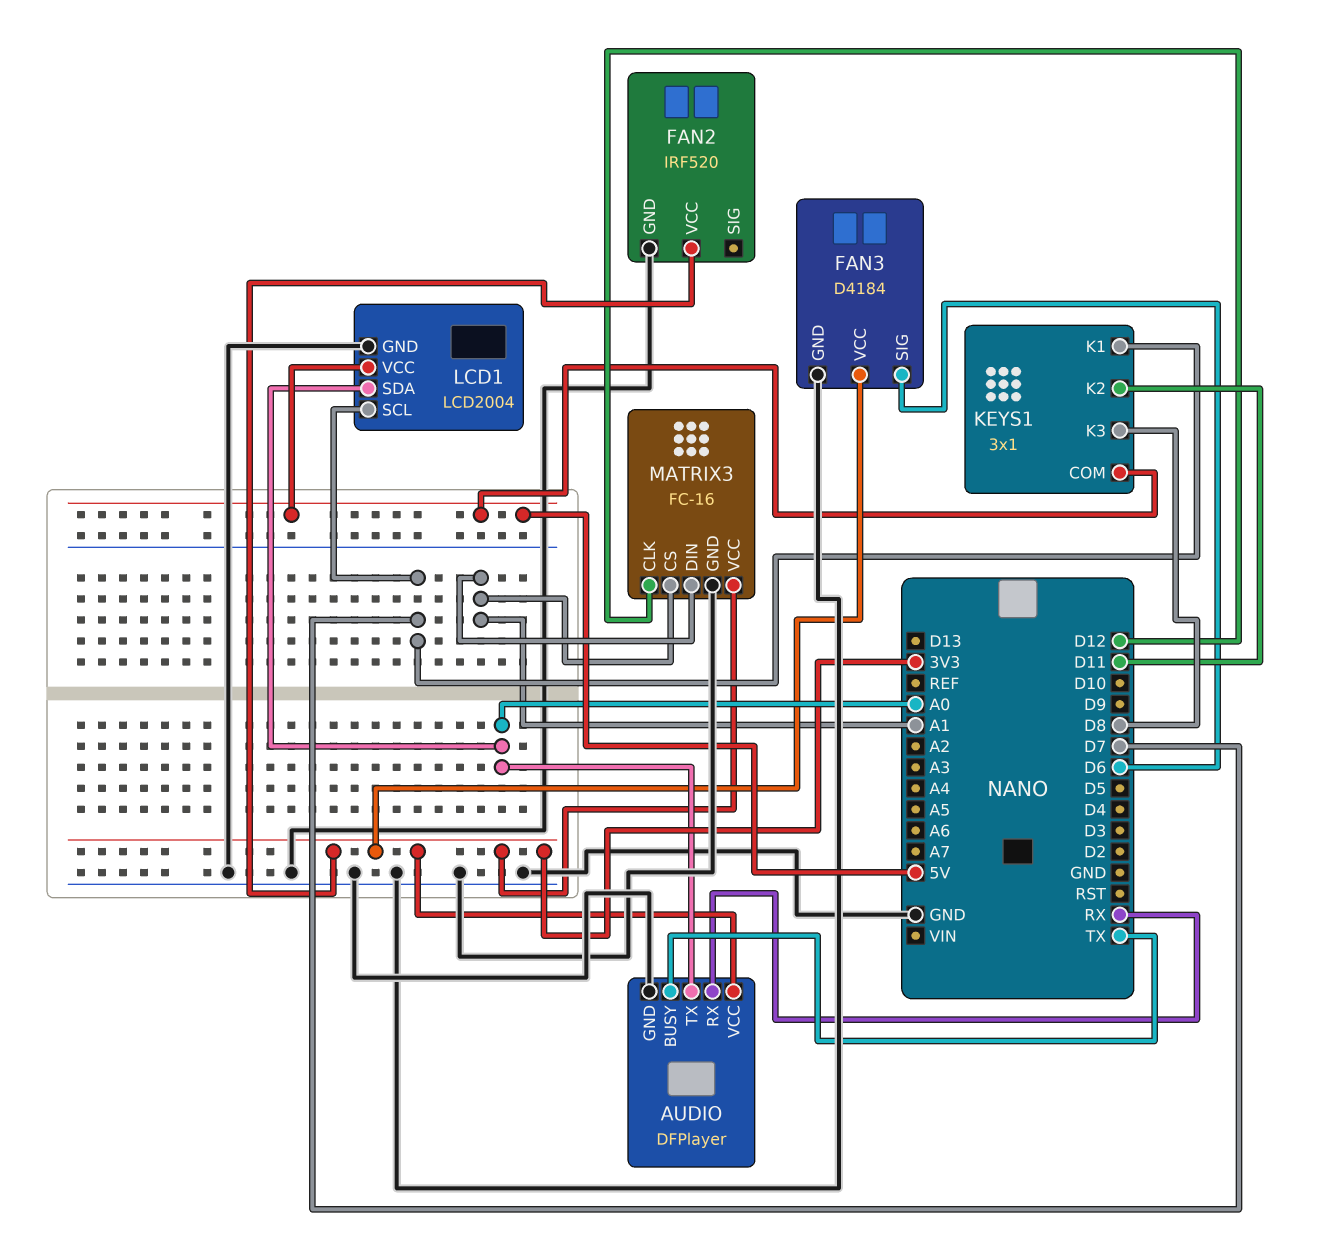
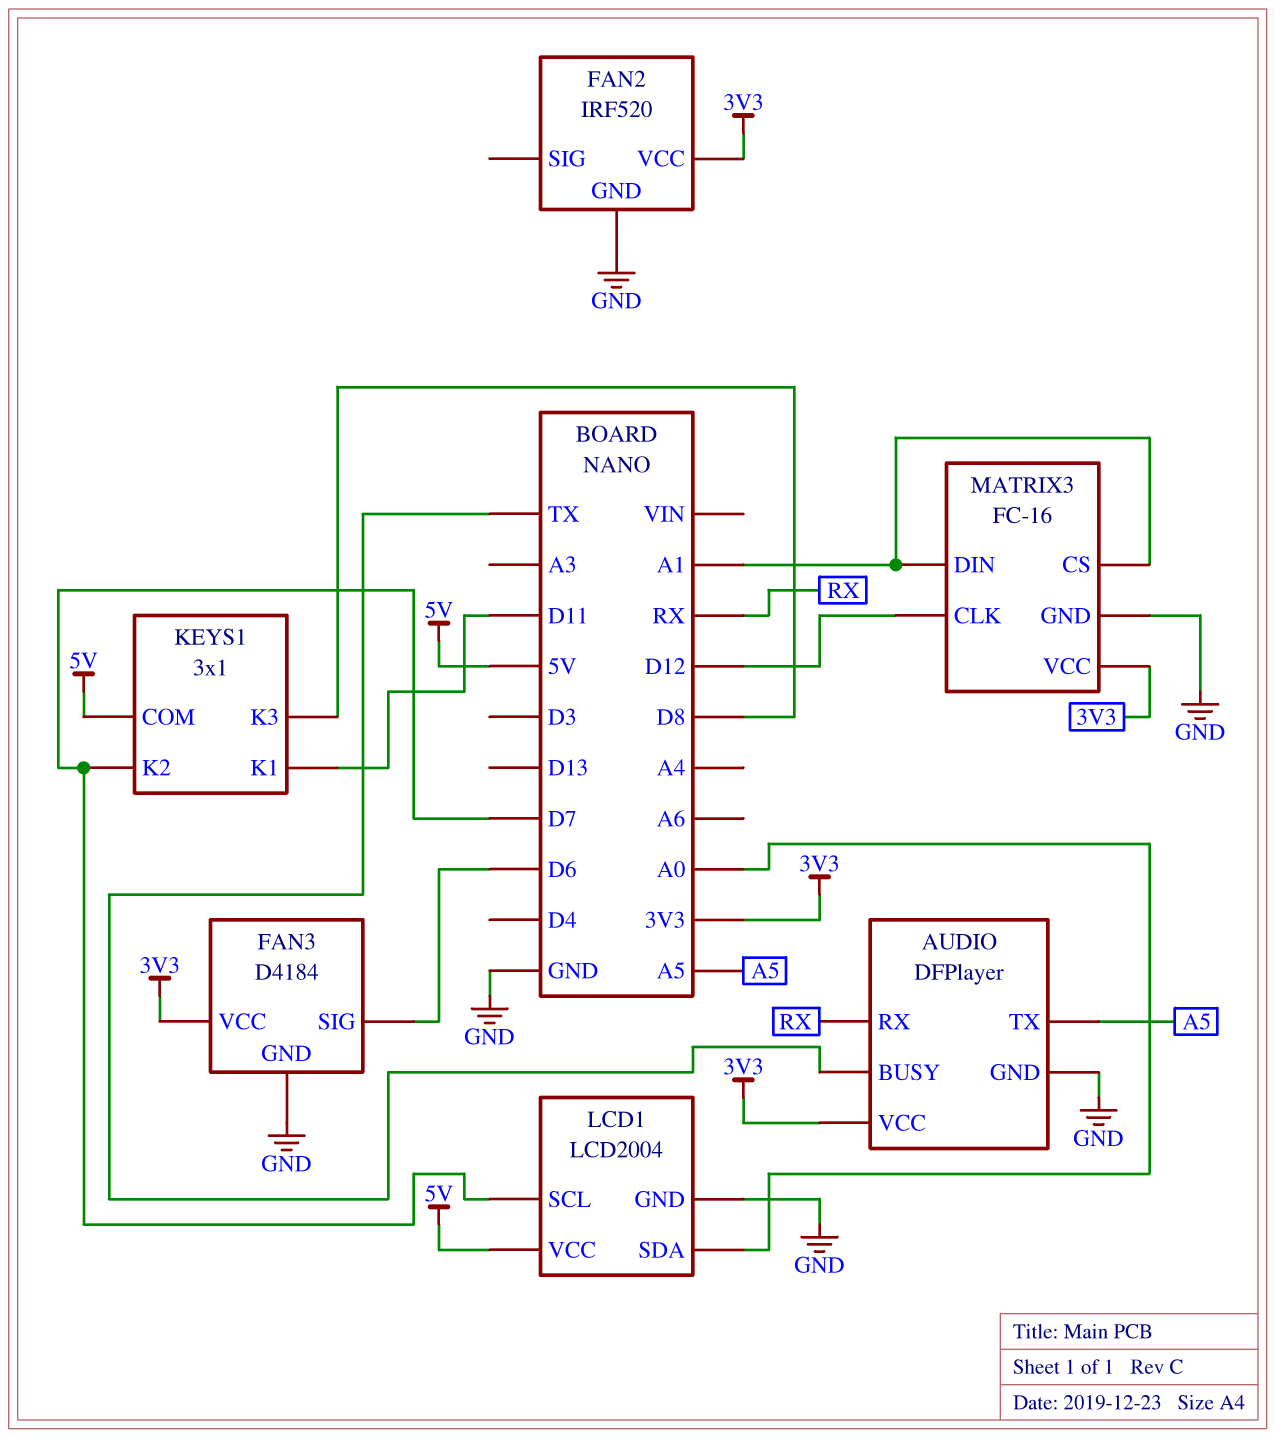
AUDIO pin TX: A0 -> A5
KEYS1 pin K1: D7 -> D11
KEYS1 pin K2: D11 -> D7

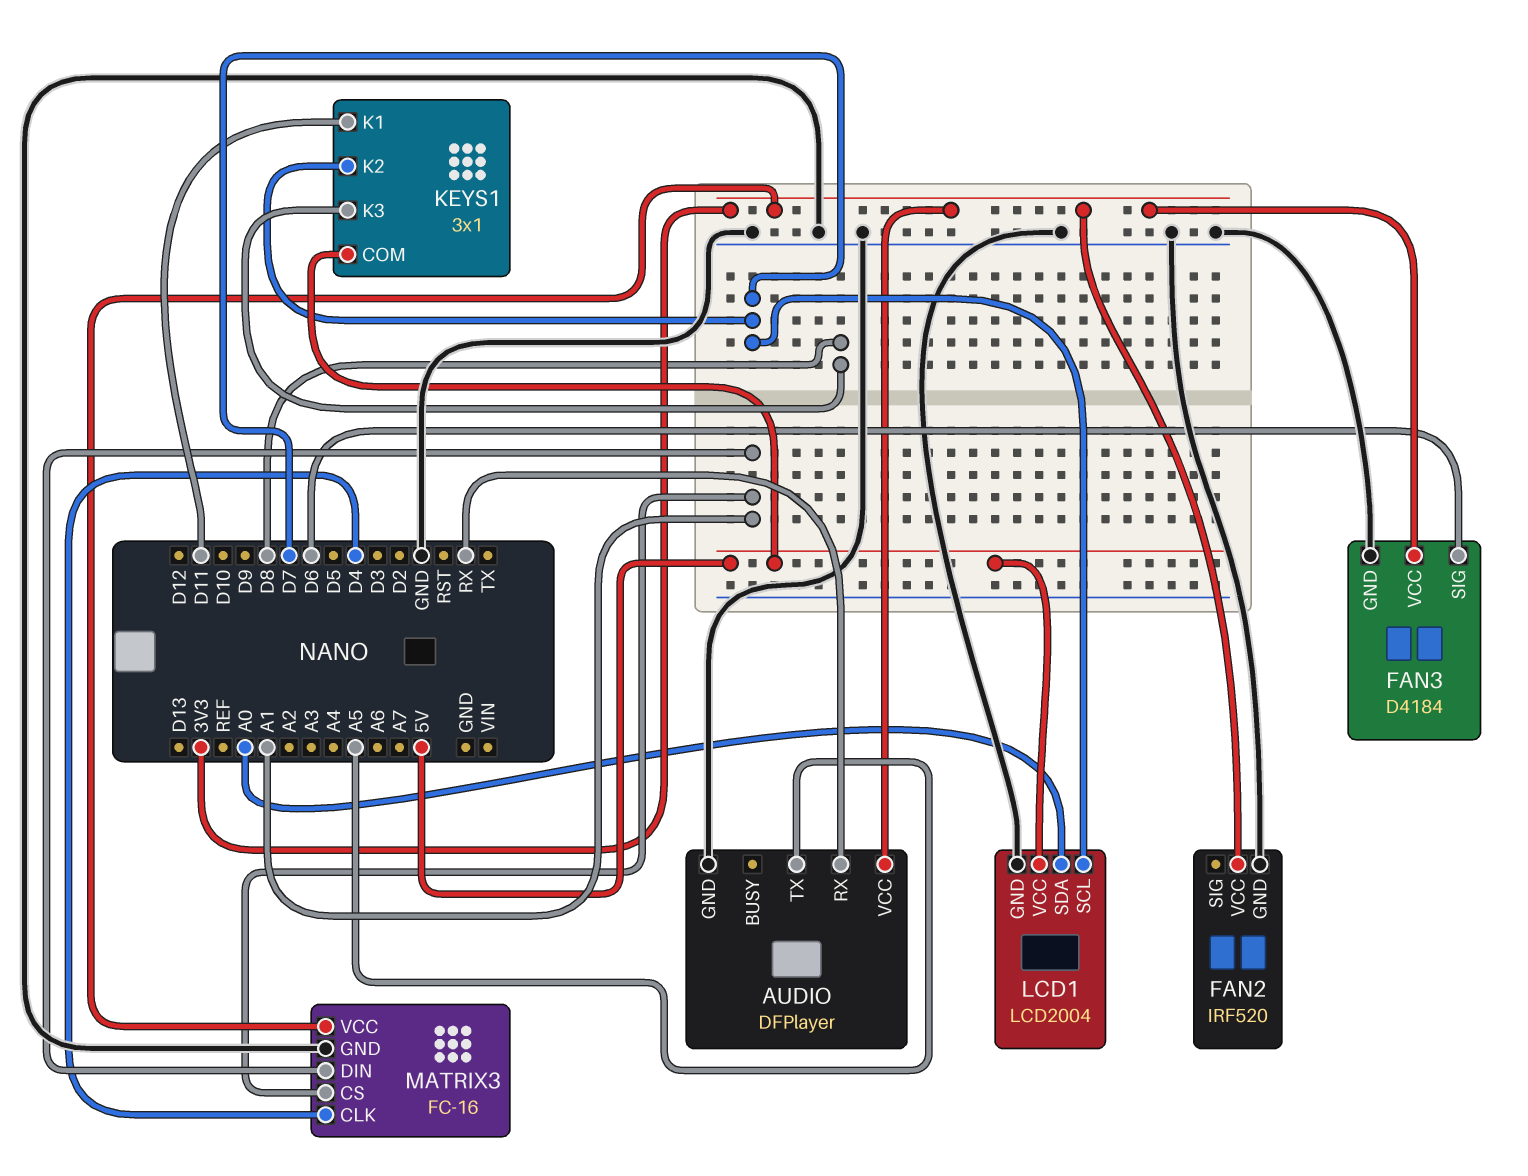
AUDIO pin BUSY: TX -> none
MATRIX3 pin CLK: D12 -> D4

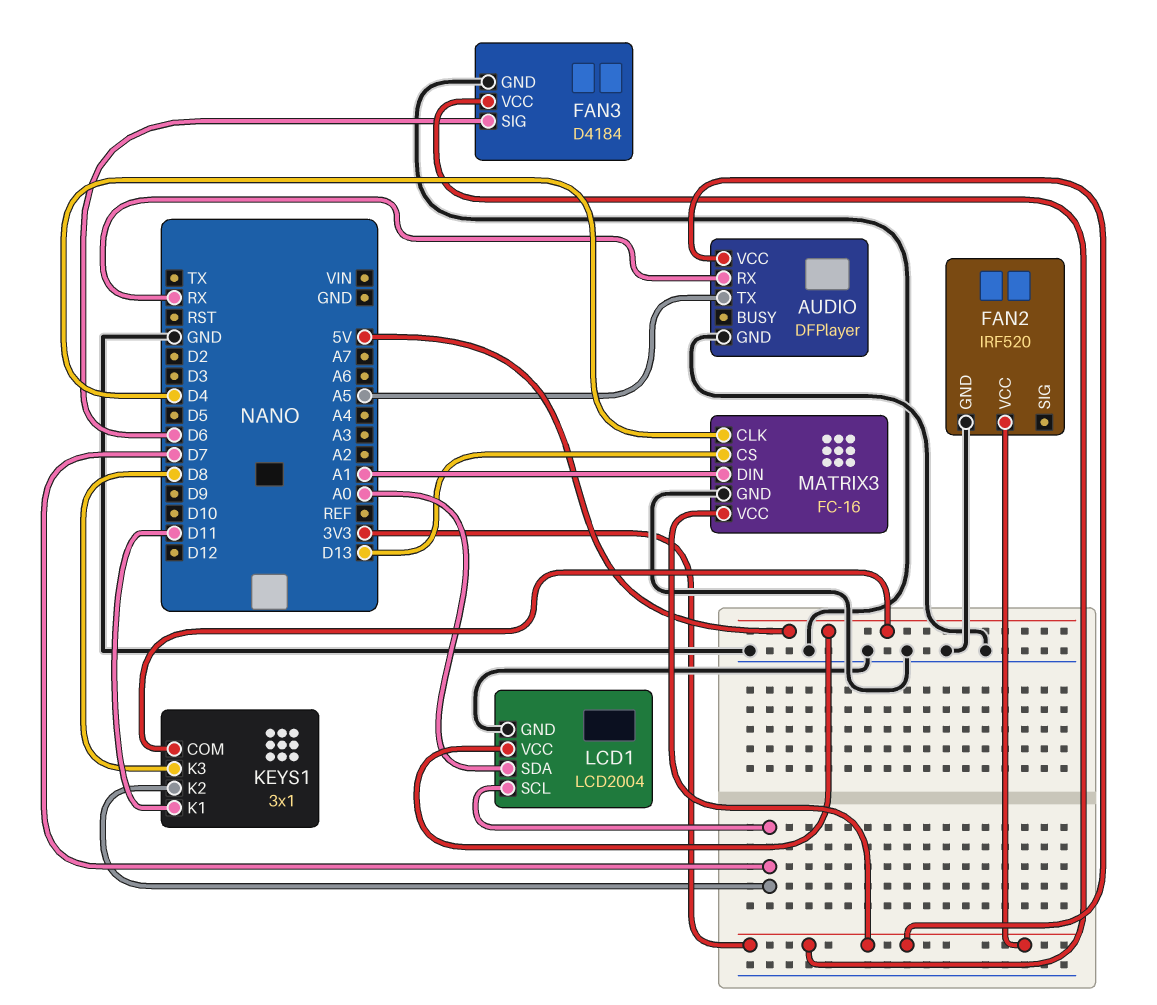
MATRIX3 pin CS: A1 -> D13

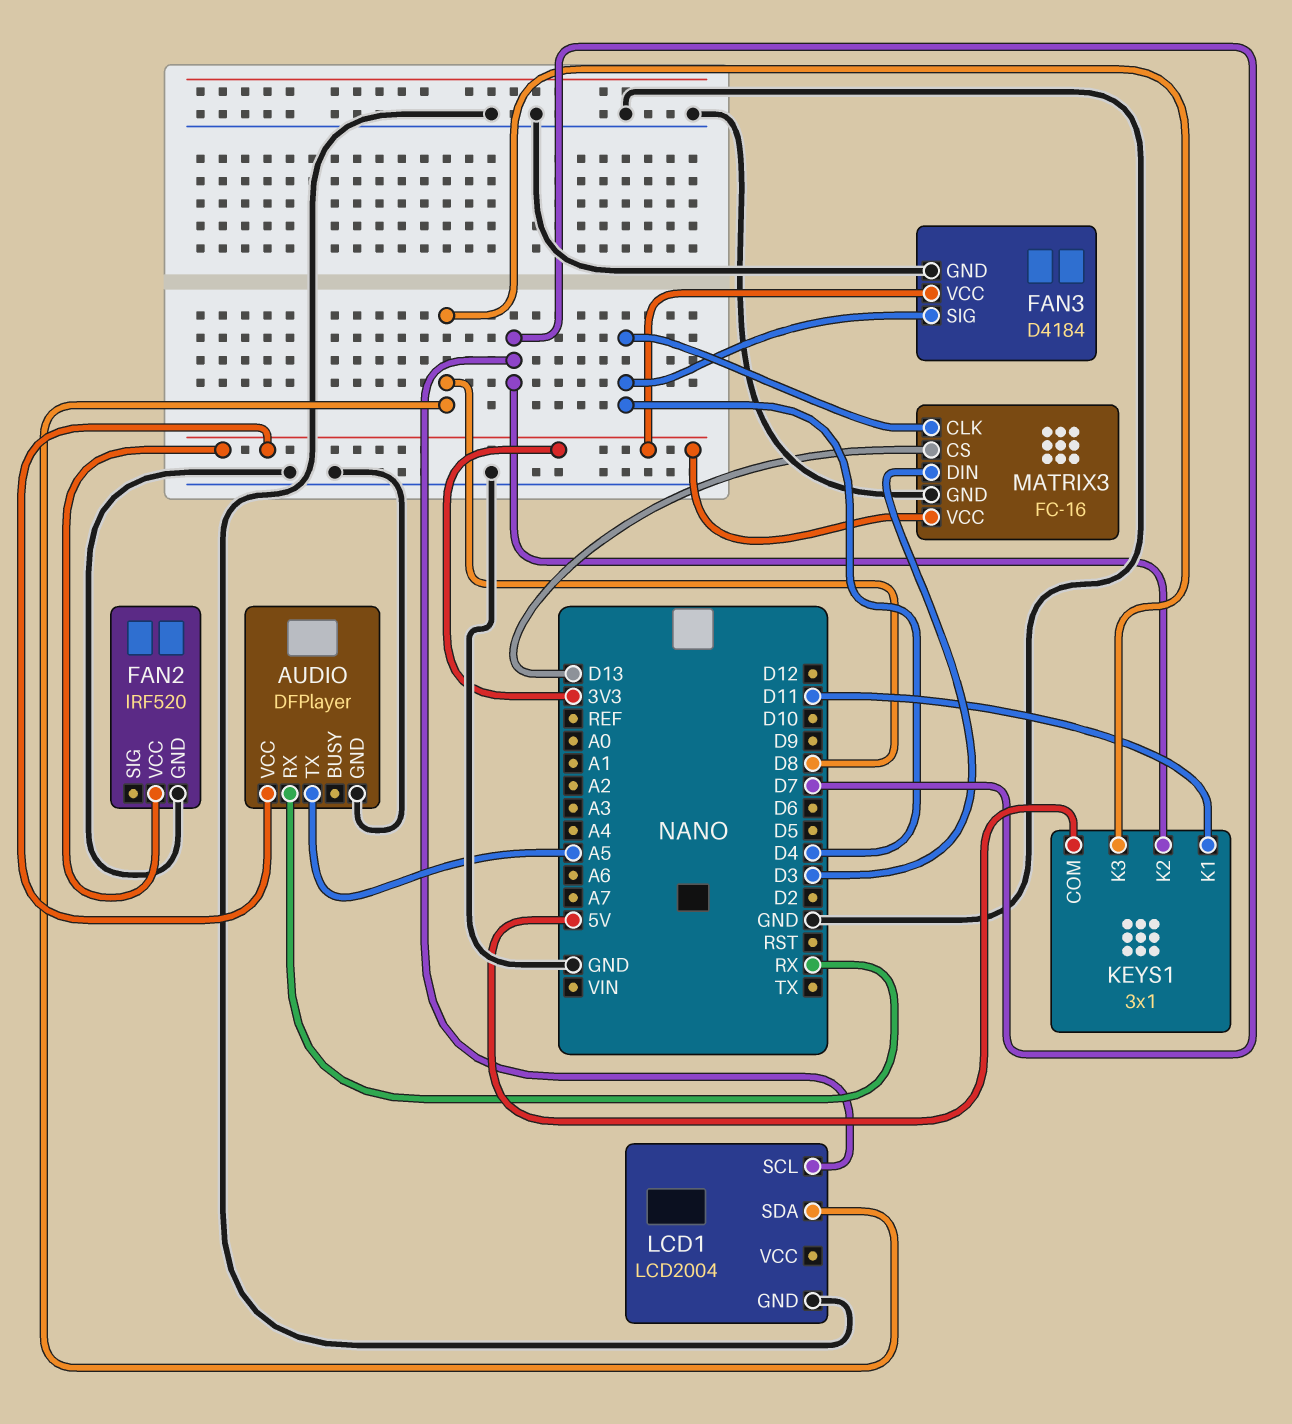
FAN3 pin SIG: D6 -> D4
LCD1 pin SDA: A0 -> D8
LCD1 pin VCC: 5V -> none
MATRIX3 pin DIN: A1 -> D3

